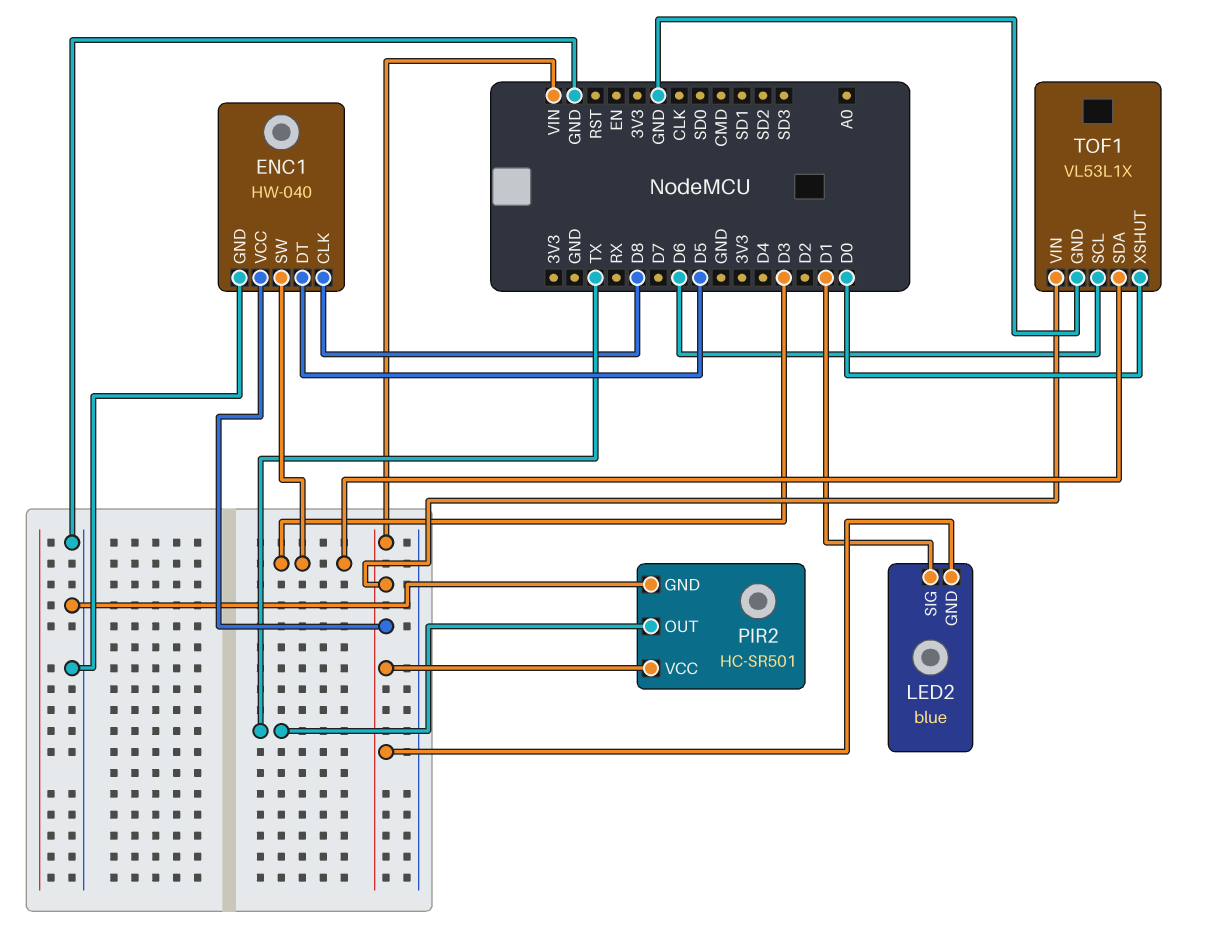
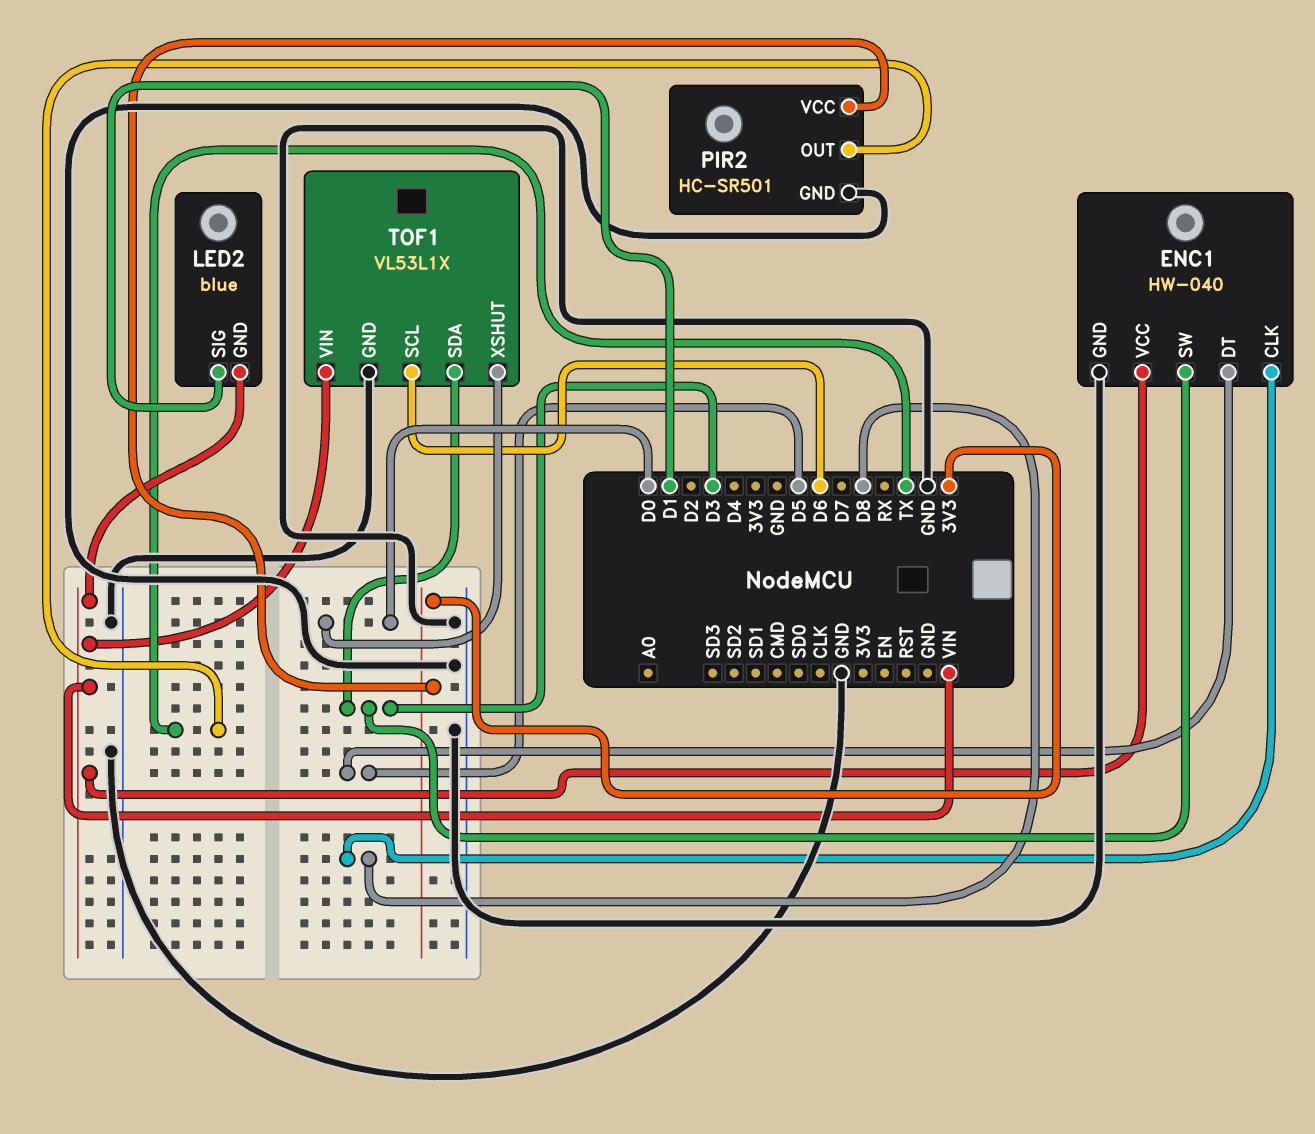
PIR2 pin VCC: VIN -> 3V3

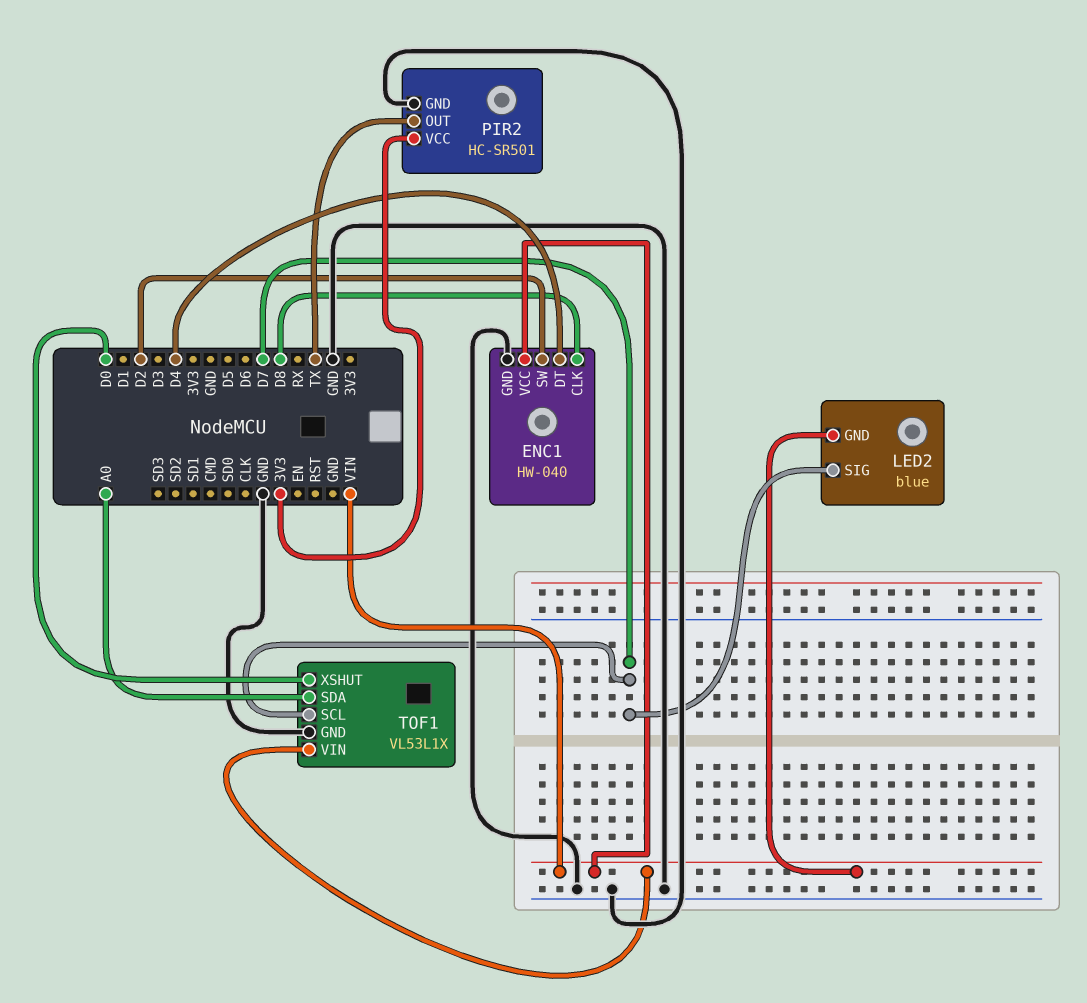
ENC1 pin DT: D5 -> D4
ENC1 pin SW: D3 -> D2
LED2 pin SIG: D1 -> D7
TOF1 pin SCL: D6 -> D7
TOF1 pin SDA: D3 -> A0

